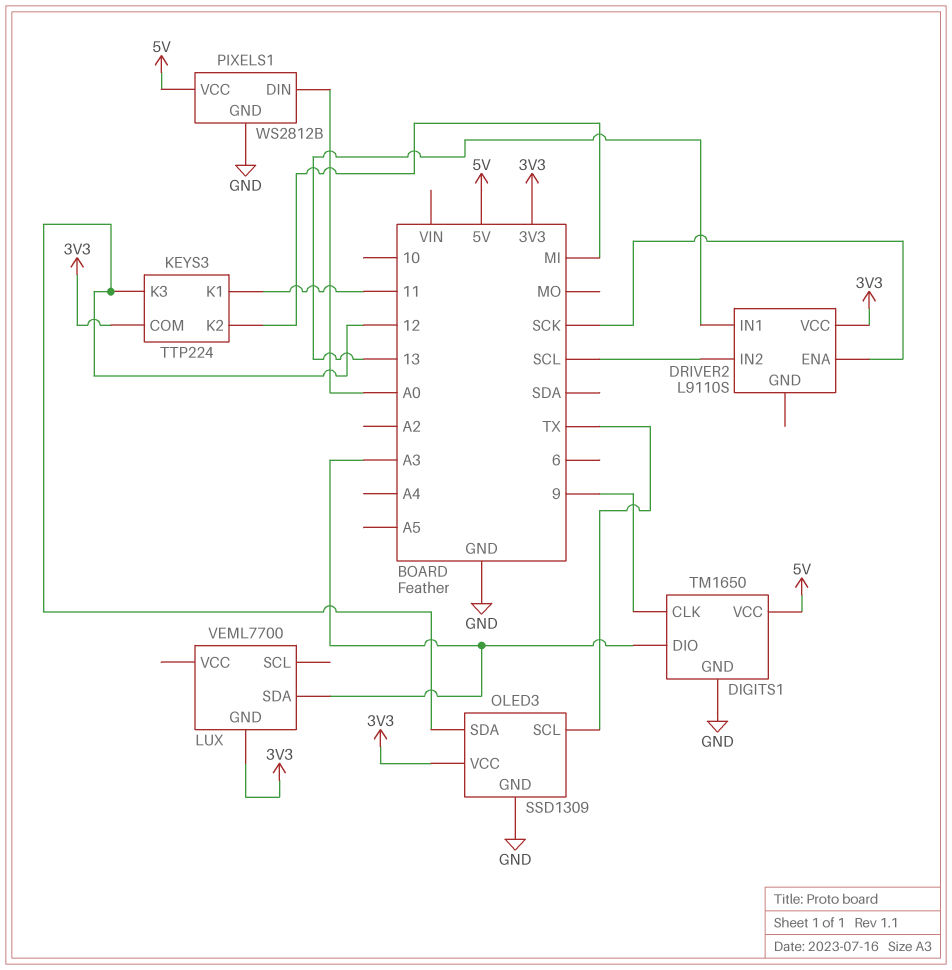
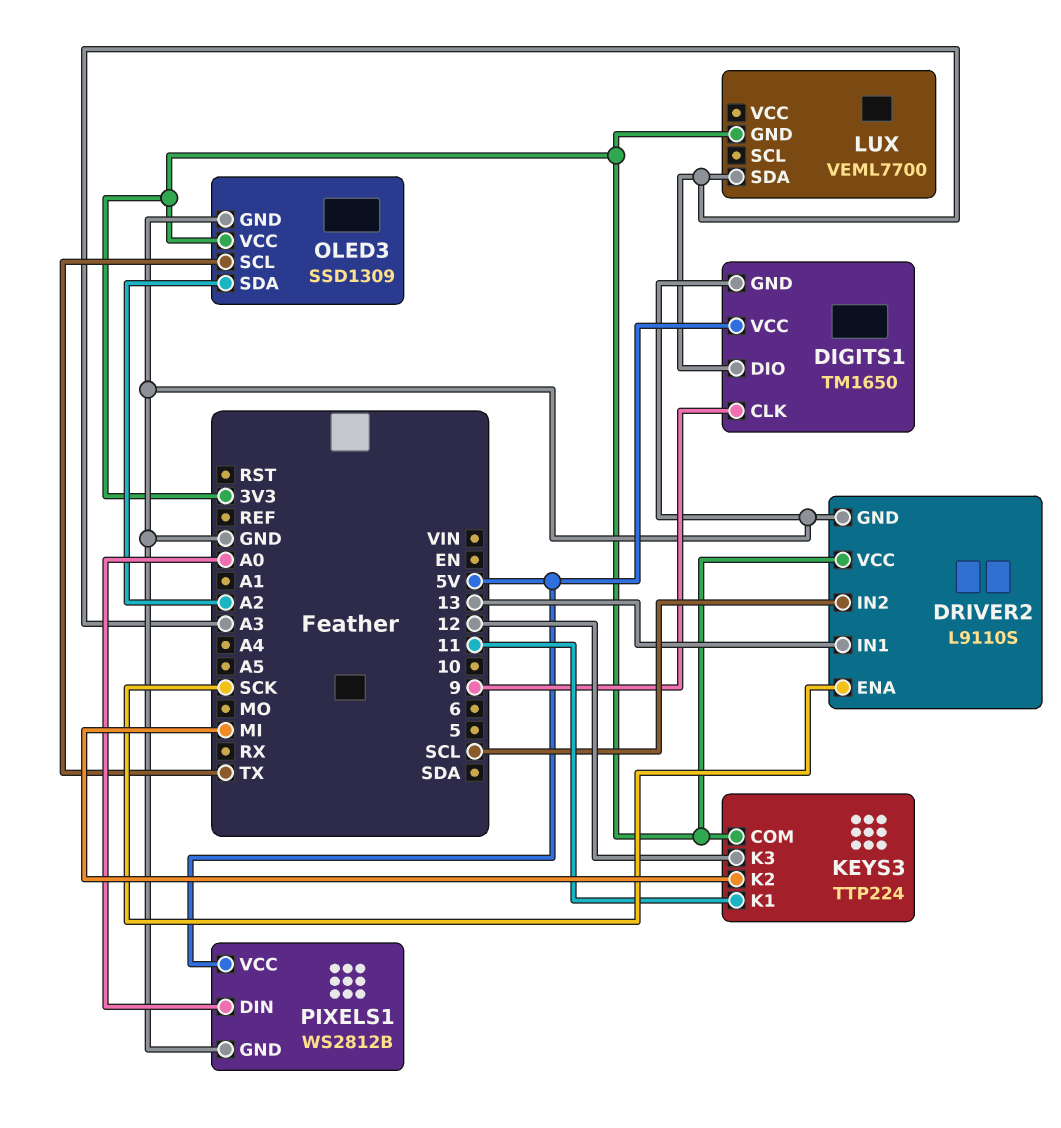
DRIVER2 pin GND: none -> GND
OLED3 pin SDA: 12 -> A2

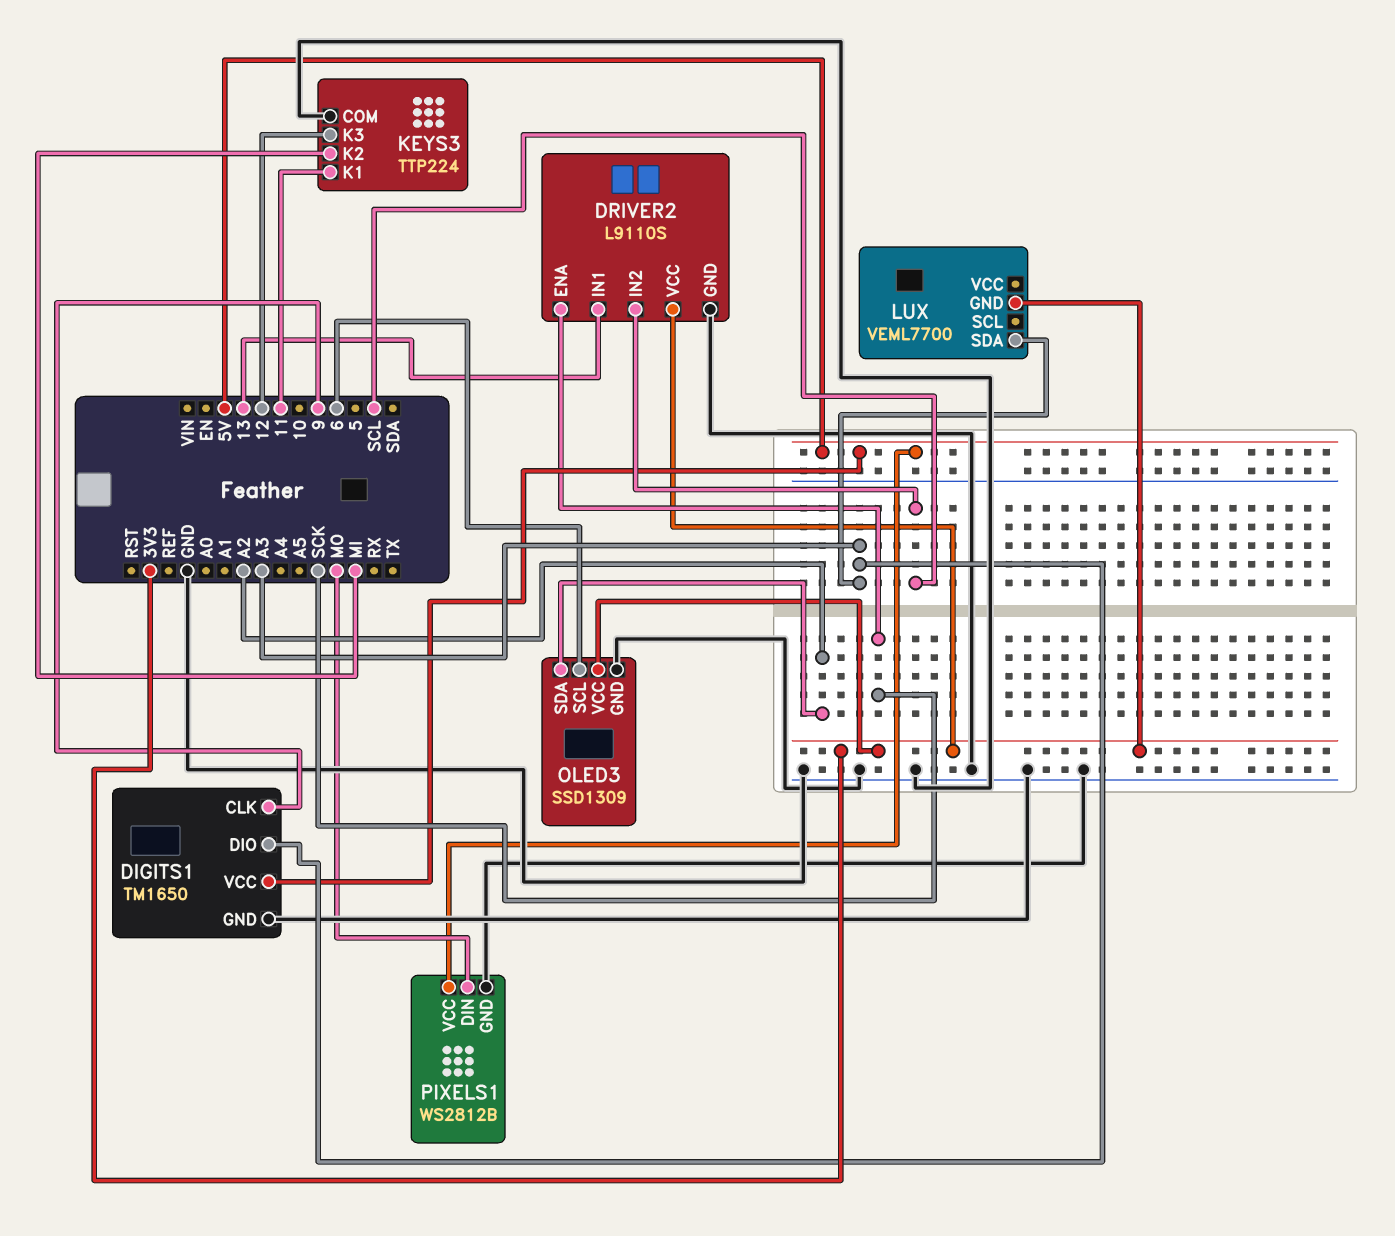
KEYS3 pin COM: 3V3 -> GND
OLED3 pin SCL: TX -> 6
PIXELS1 pin DIN: A0 -> MO

